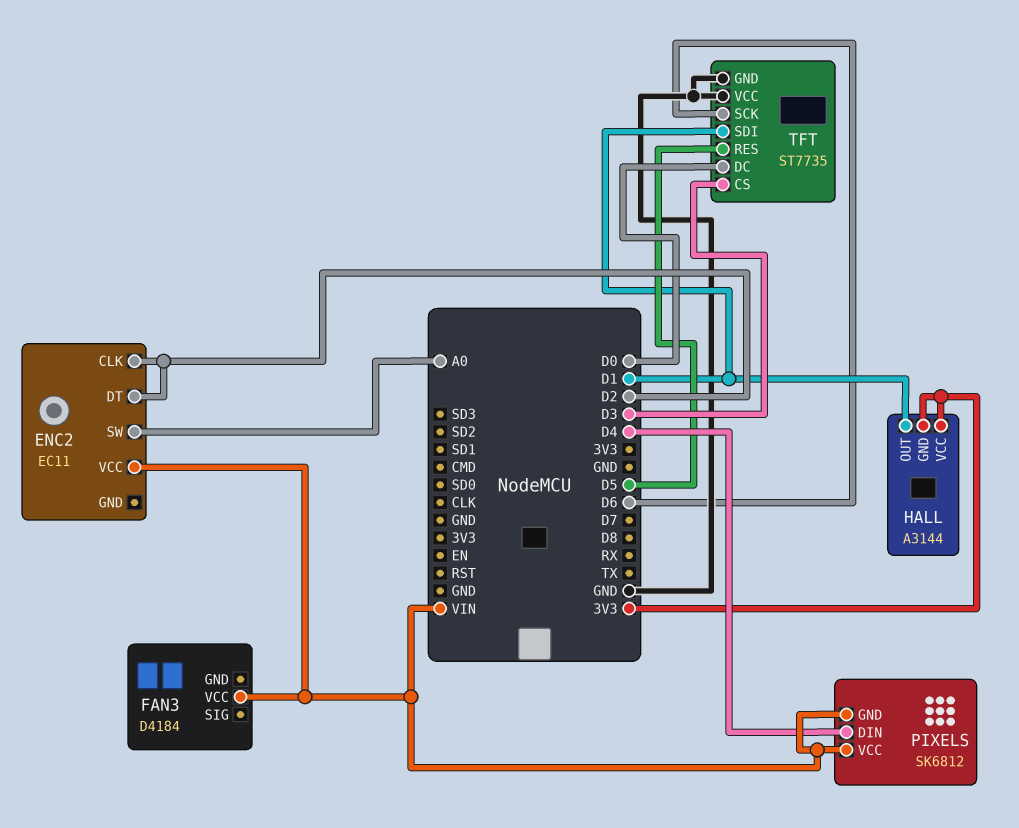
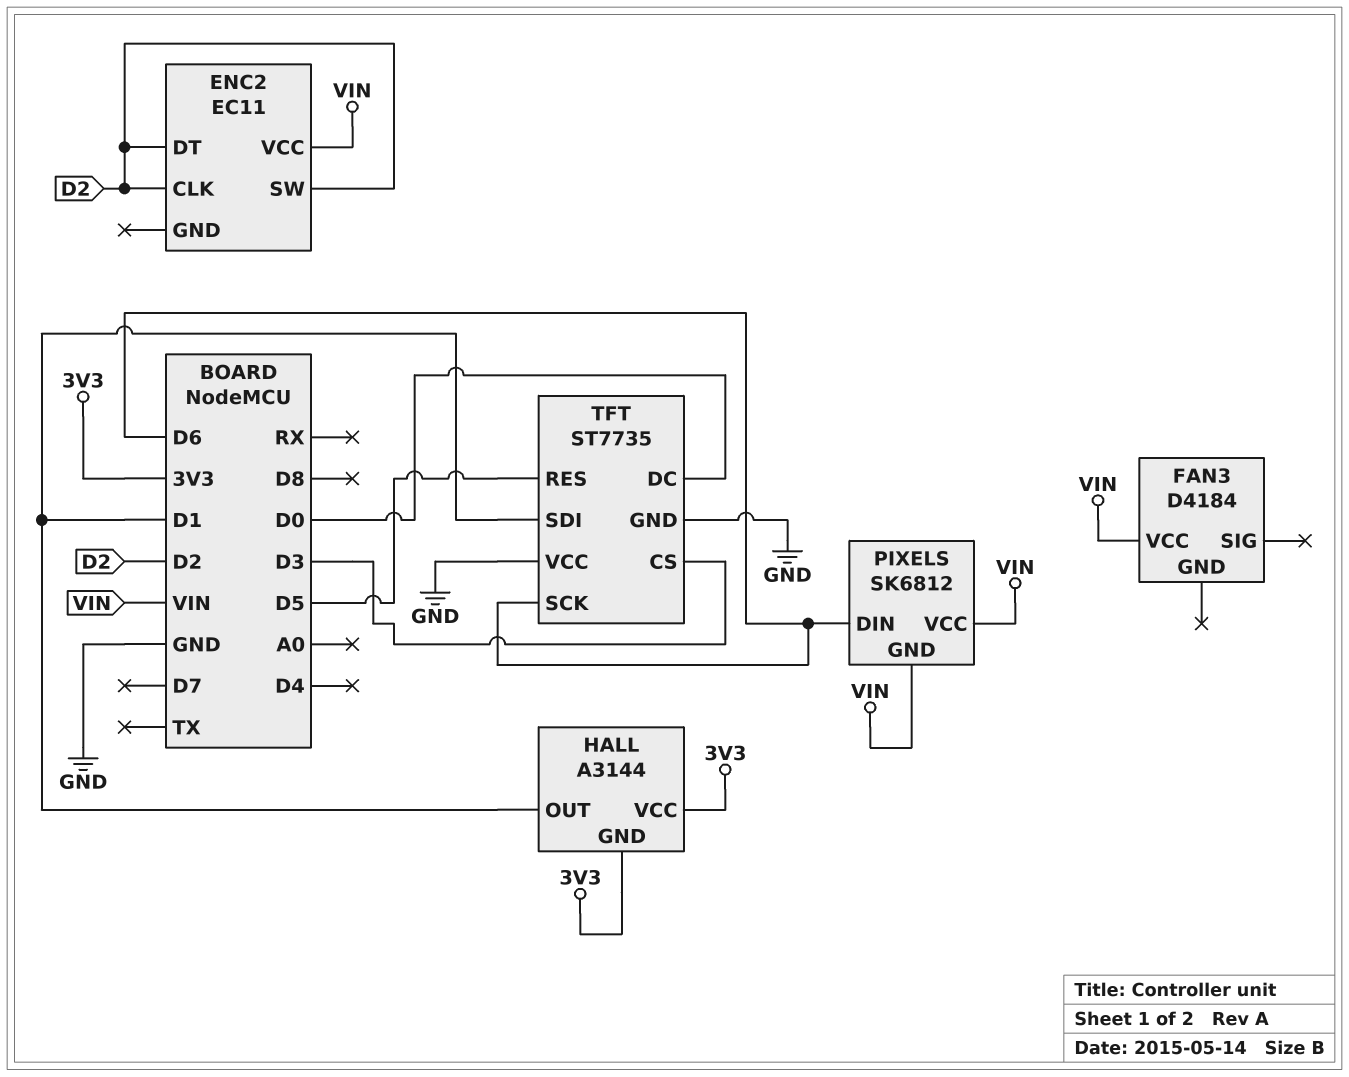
ENC2 pin SW: A0 -> D2
PIXELS pin DIN: D4 -> D6

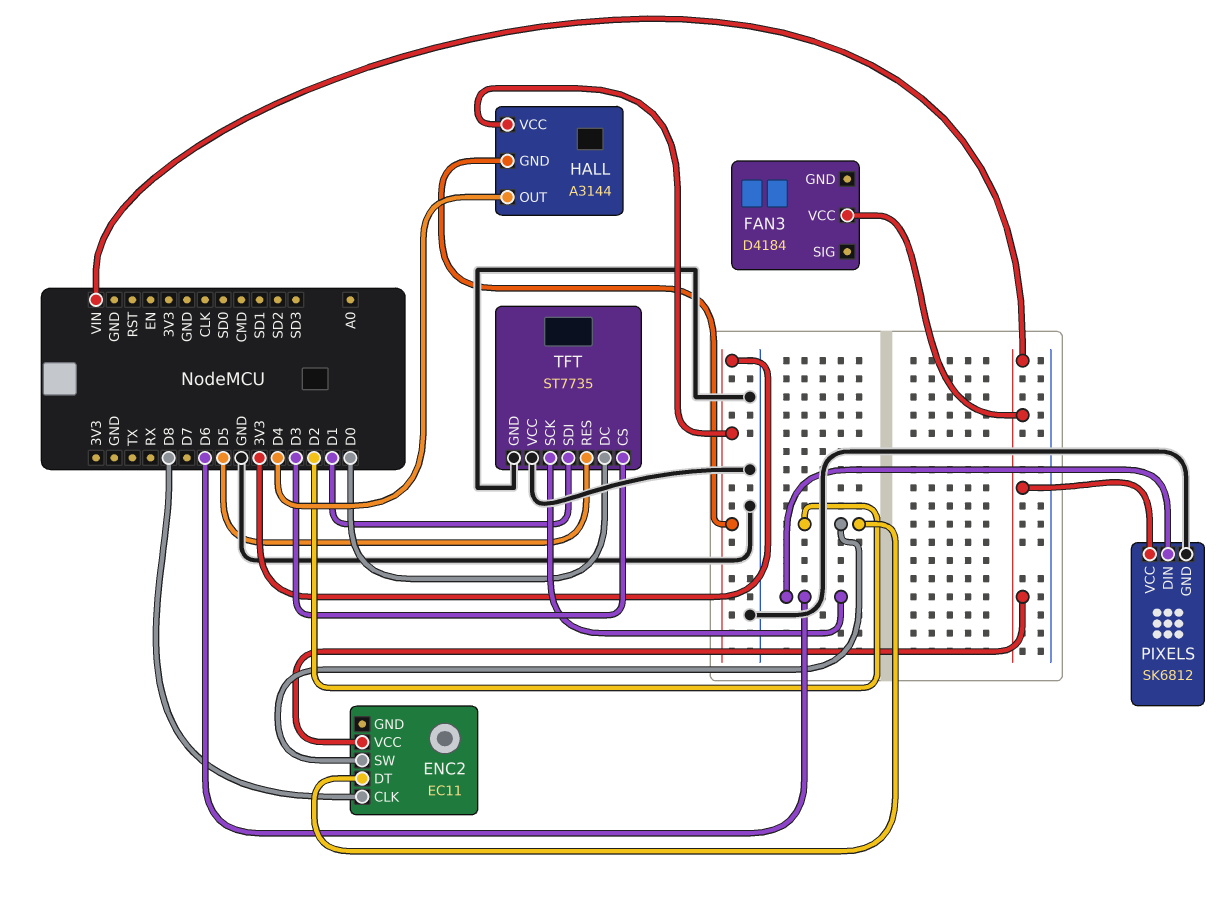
ENC2 pin CLK: D2 -> D8
HALL pin OUT: D1 -> D4
PIXELS pin GND: VIN -> GND

